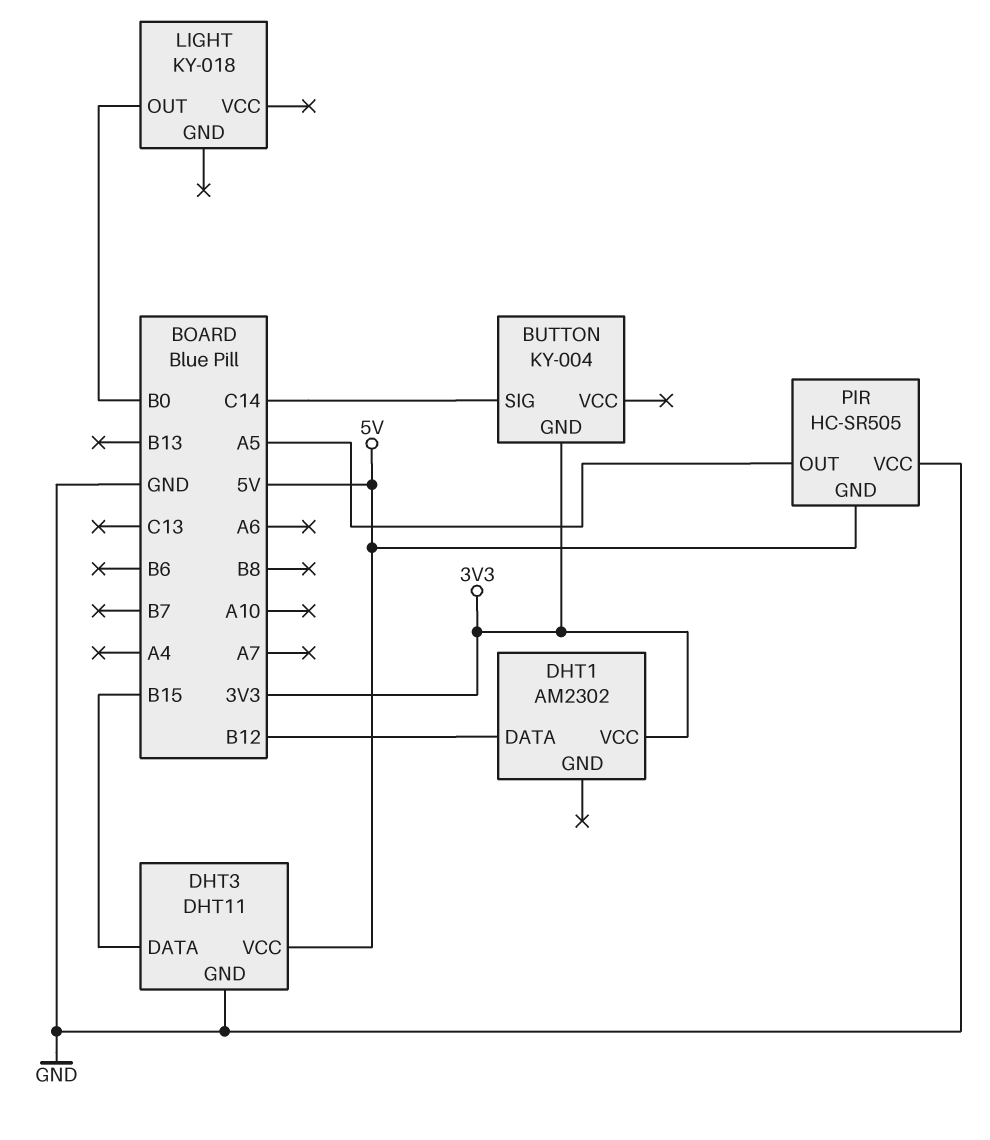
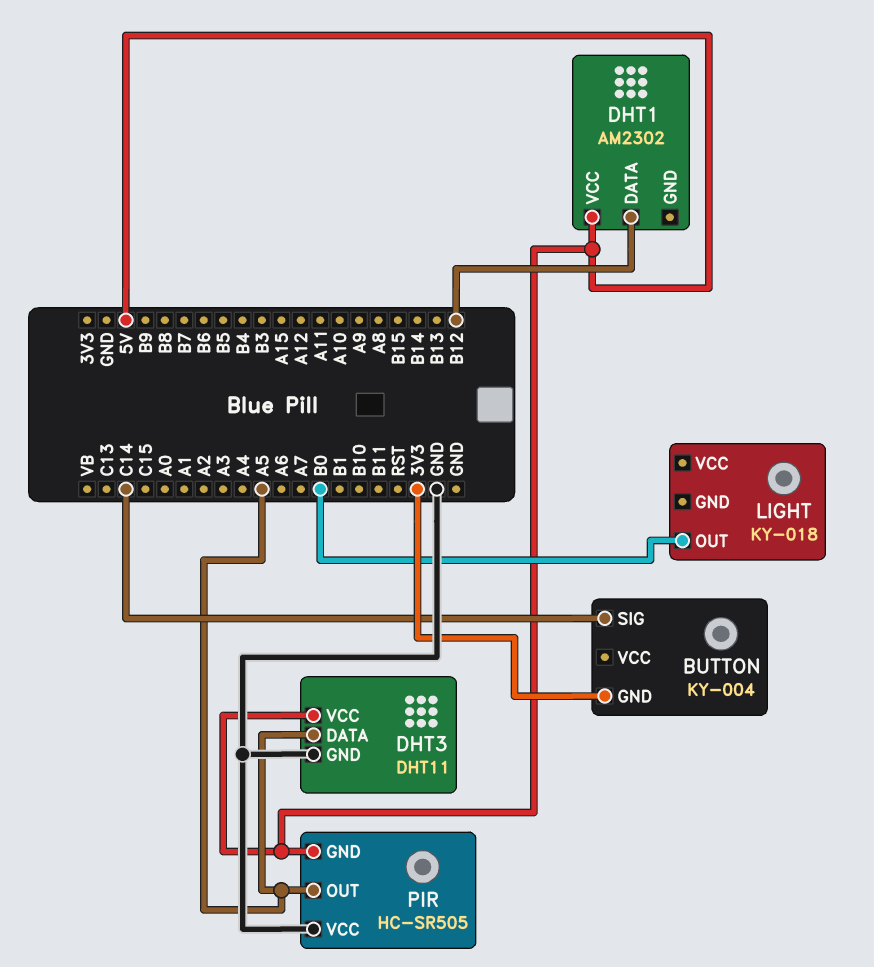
DHT1 pin VCC: 3V3 -> 5V
DHT3 pin DATA: B15 -> A5

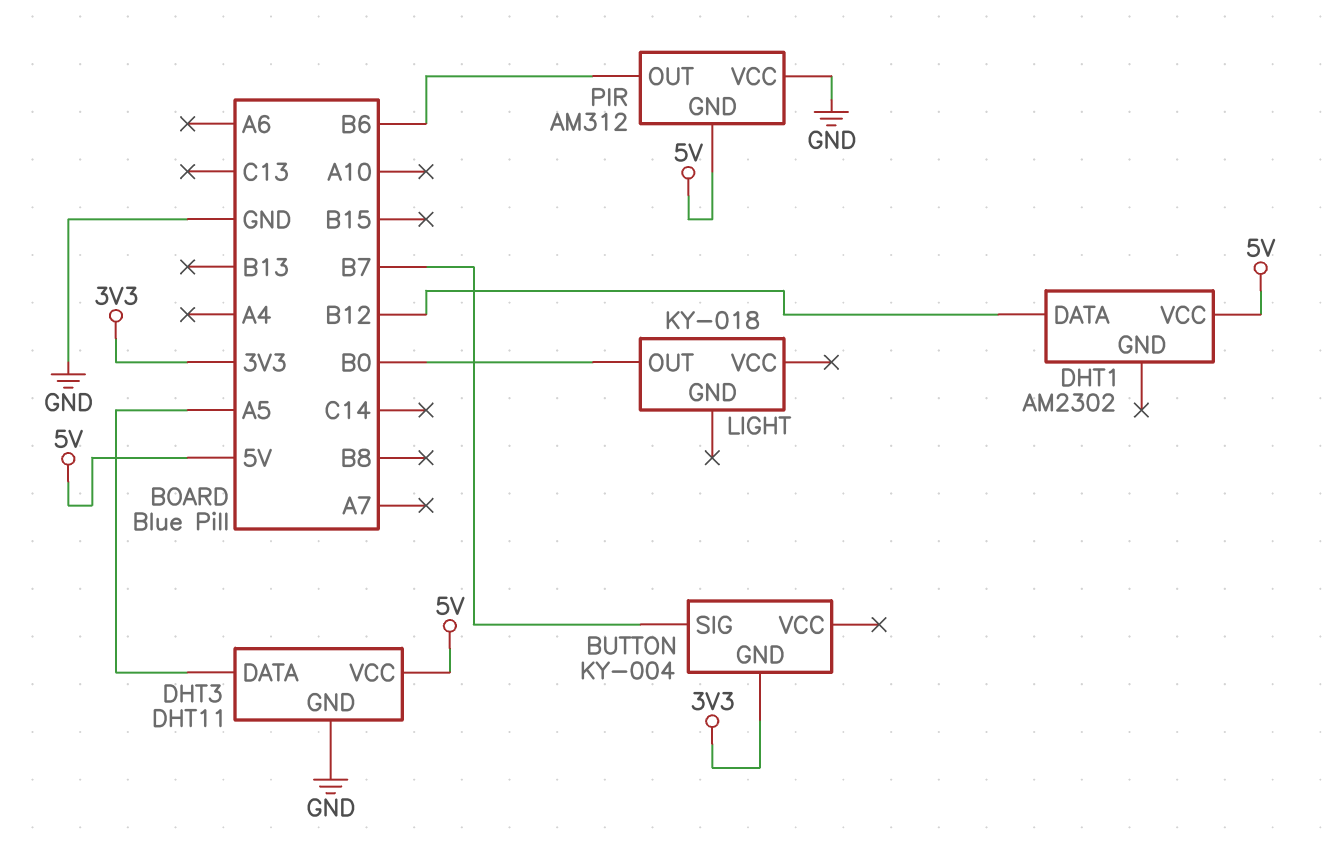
BUTTON pin SIG: C14 -> B7
PIR: HC-SR505 -> AM312
PIR pin OUT: A5 -> B6

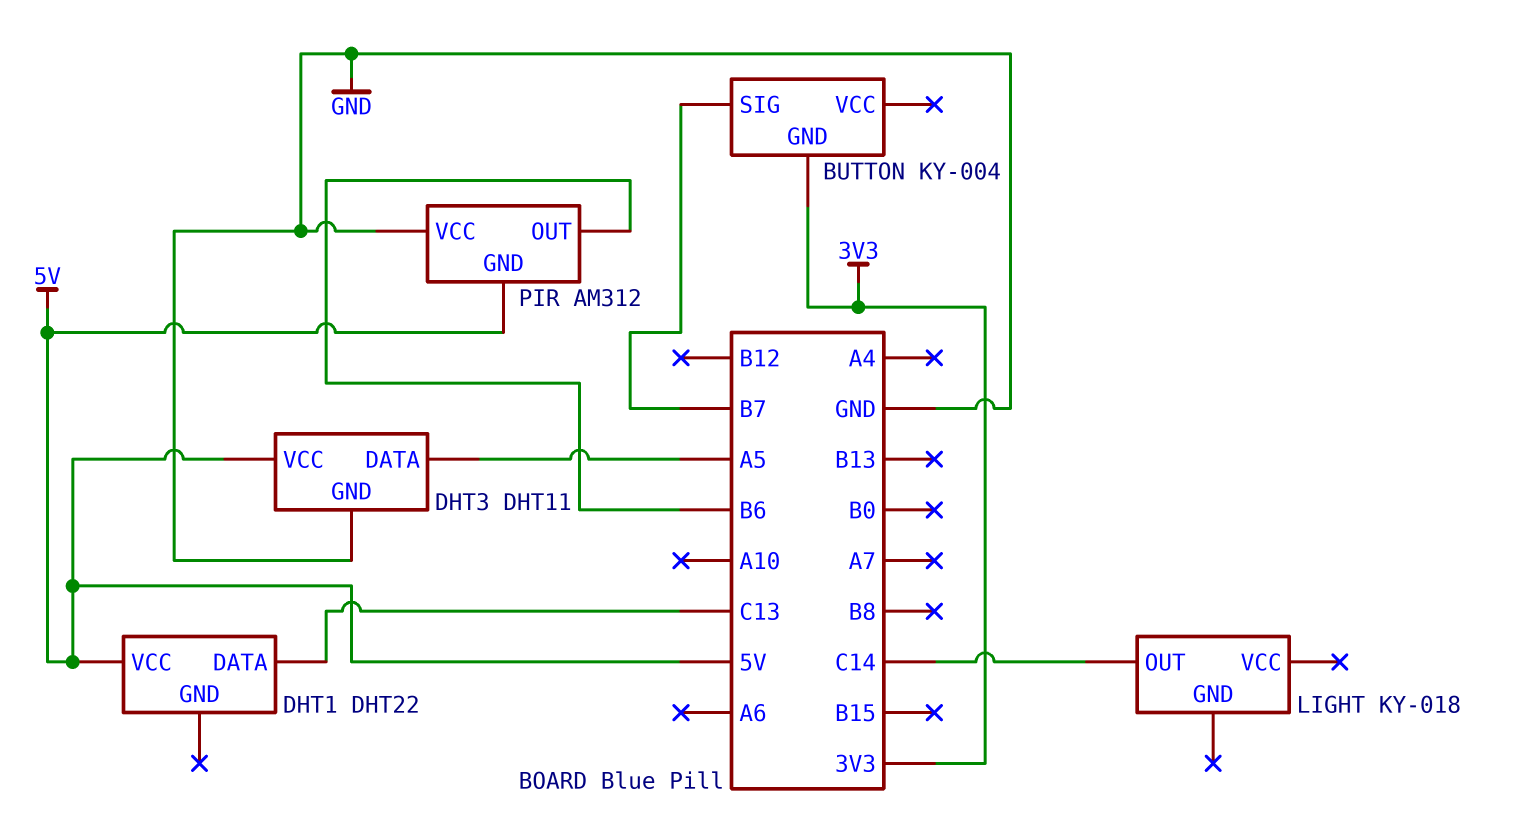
DHT1: AM2302 -> DHT22
DHT1 pin DATA: B12 -> C13
LIGHT pin OUT: B0 -> C14

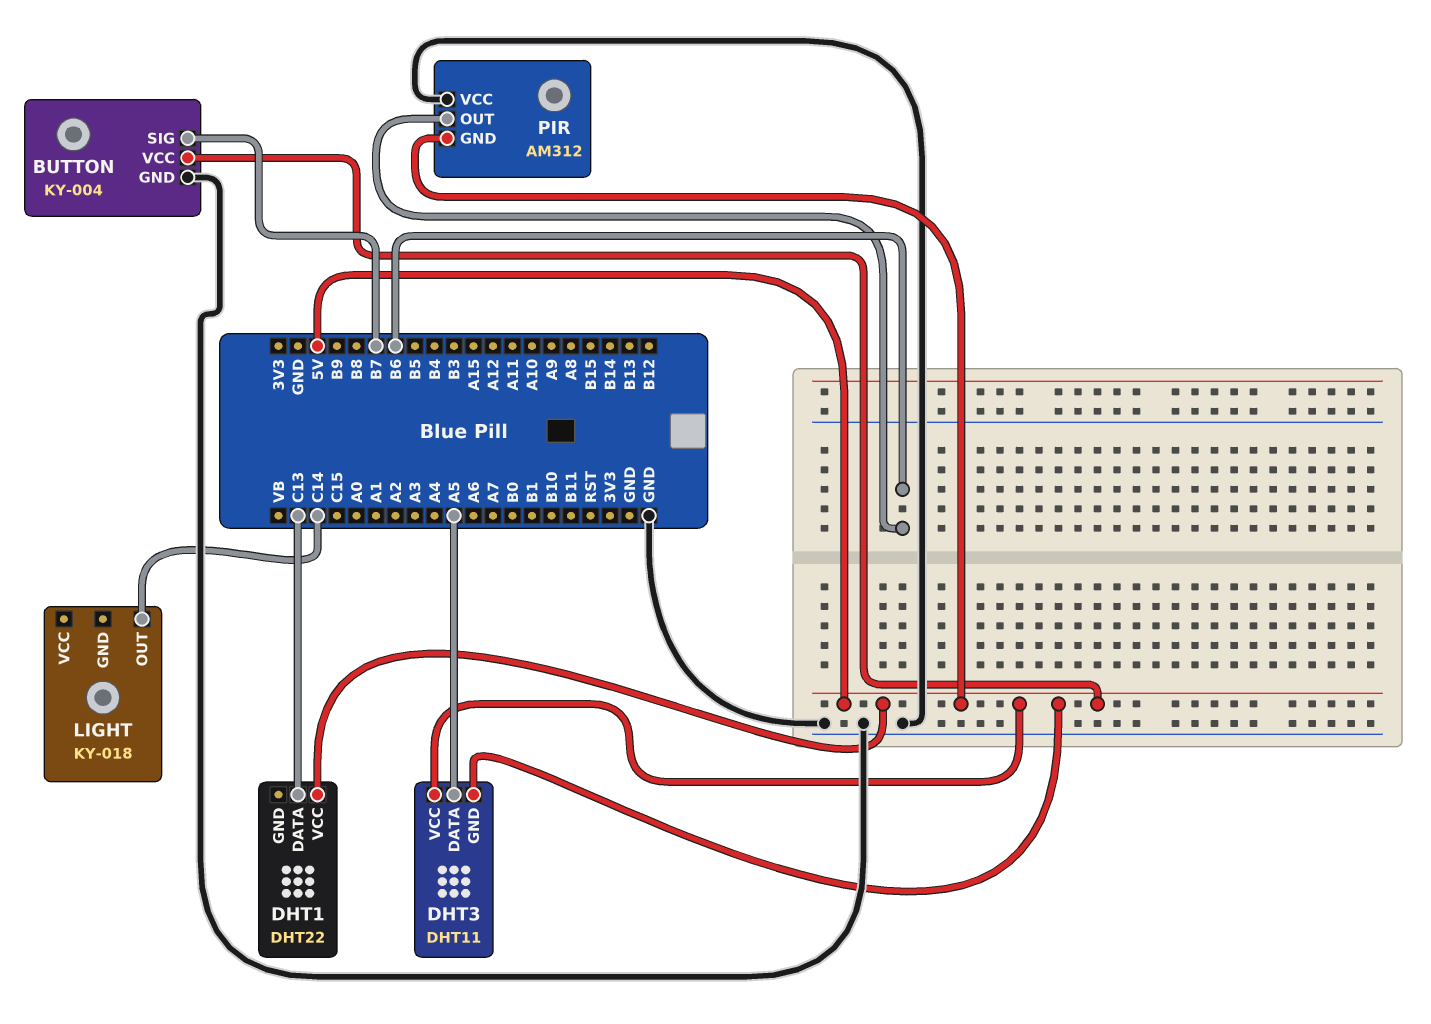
BUTTON pin GND: 3V3 -> GND
BUTTON pin VCC: none -> 5V
DHT3 pin GND: GND -> 5V

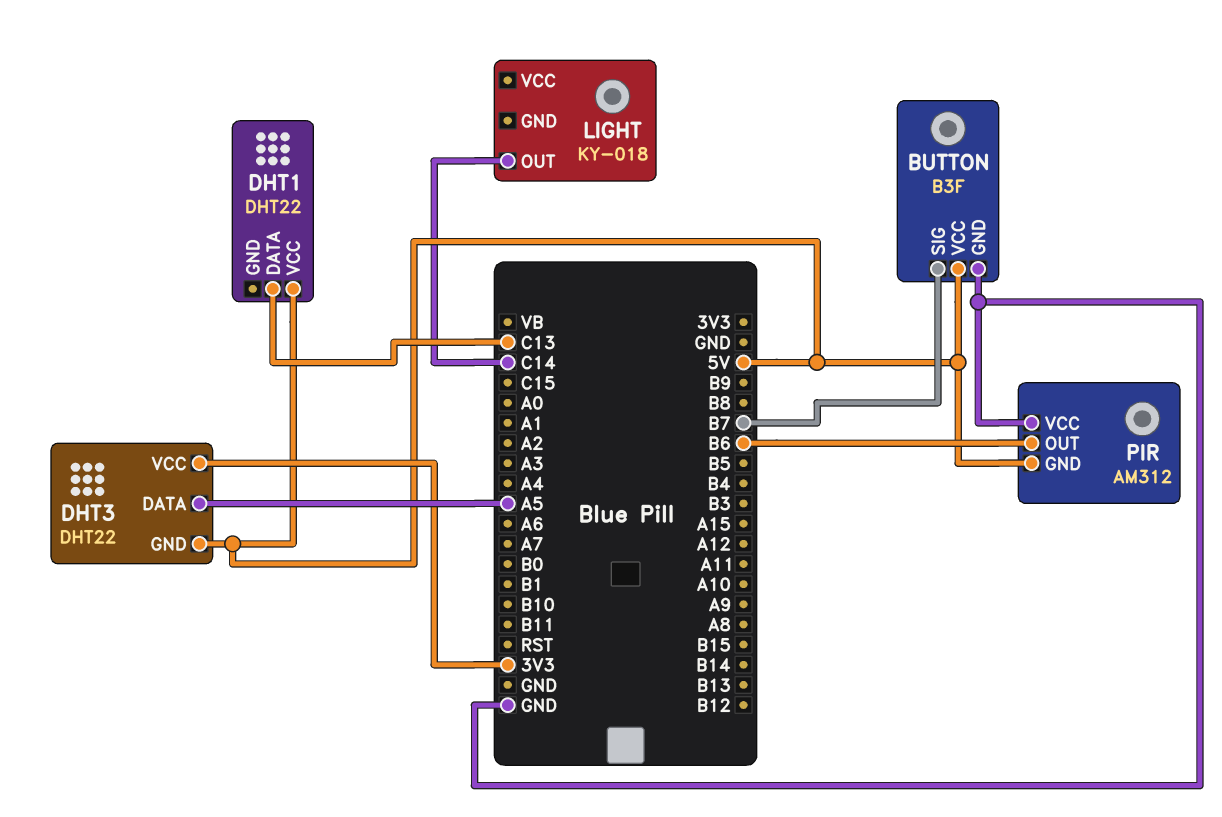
BUTTON: KY-004 -> B3F
DHT3: DHT11 -> DHT22
DHT3 pin VCC: 5V -> 3V3

